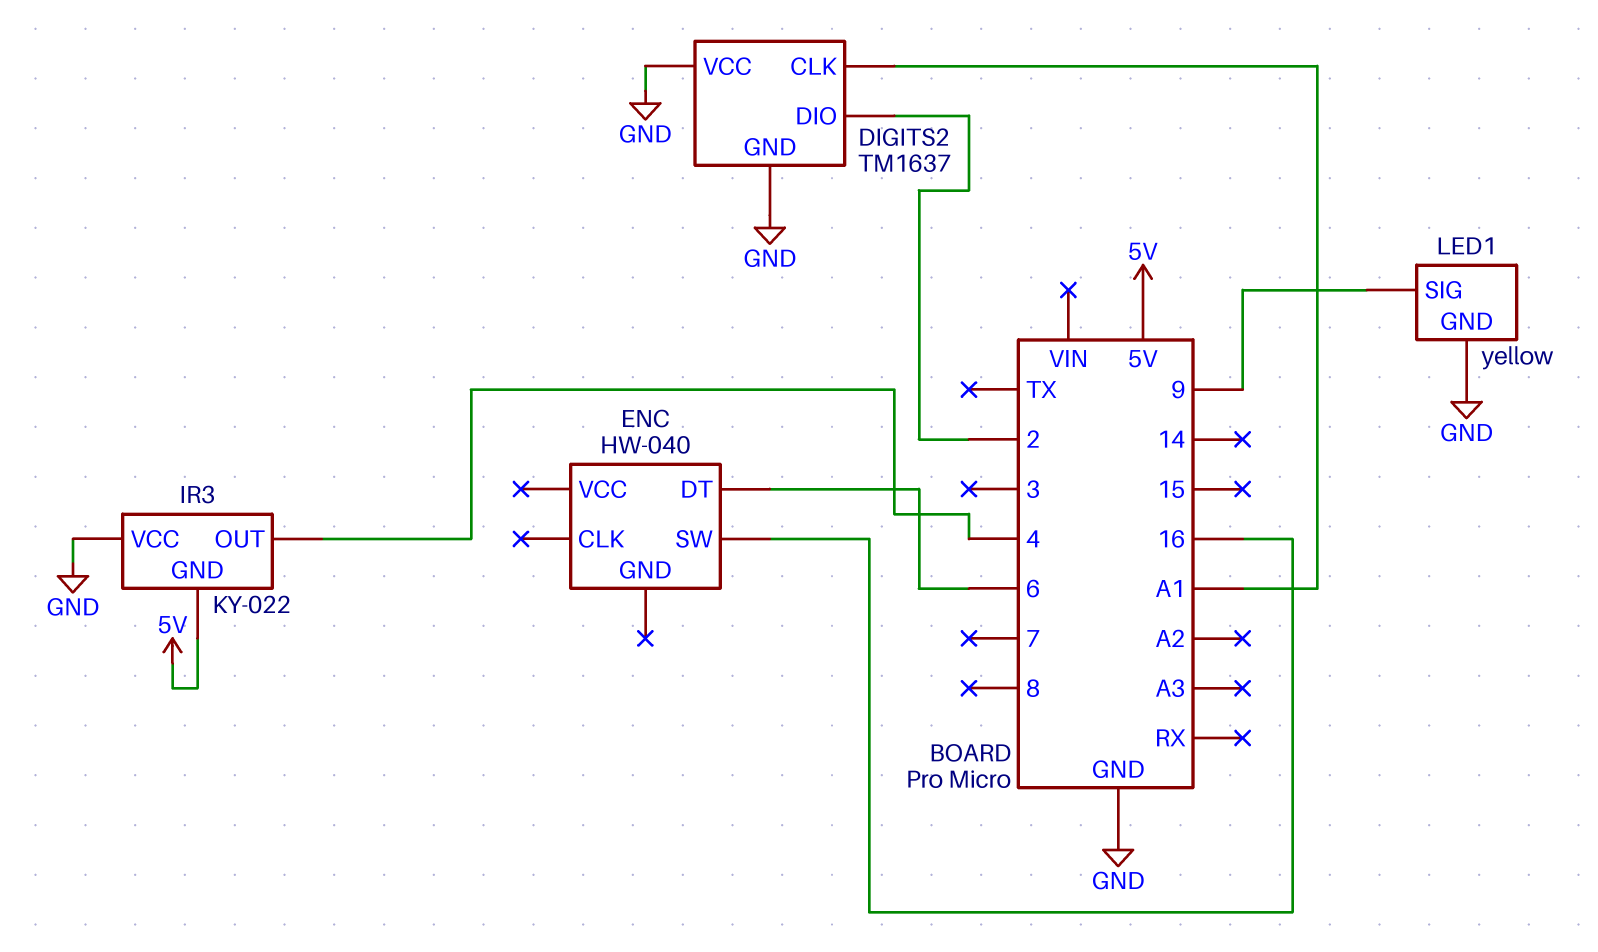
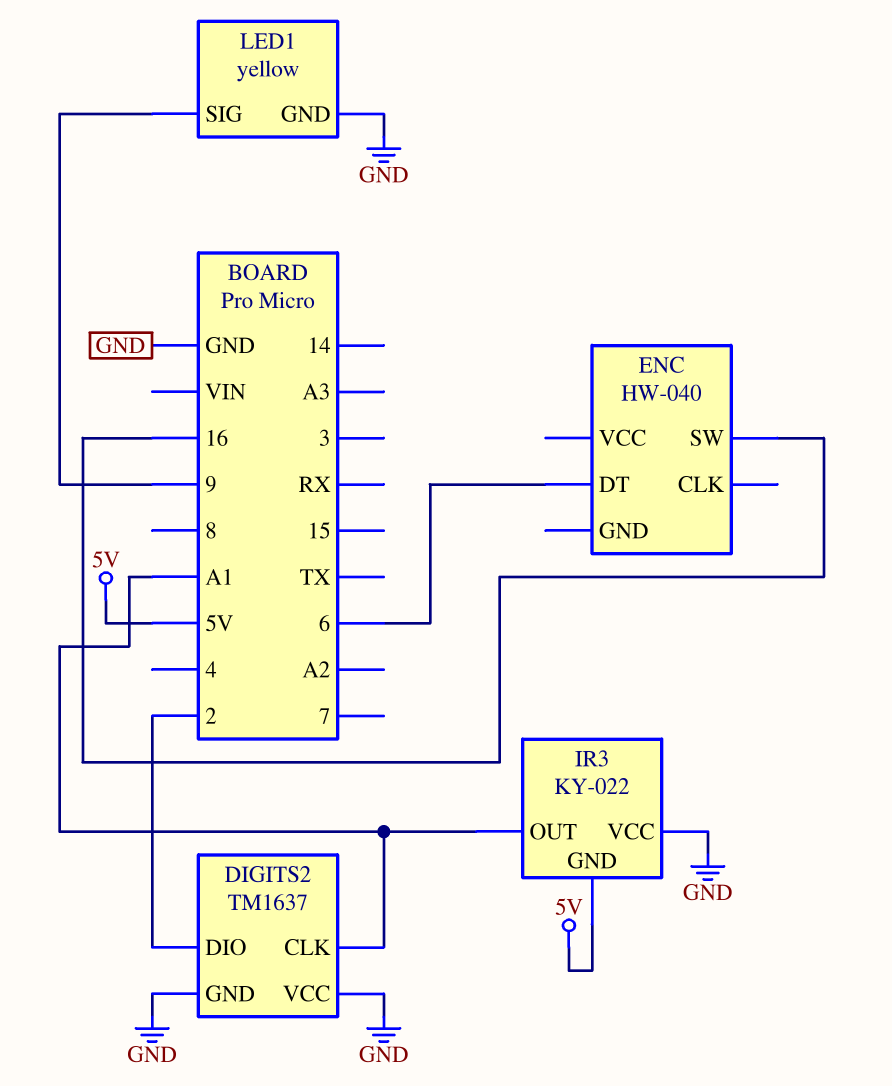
IR3 pin OUT: 4 -> A1

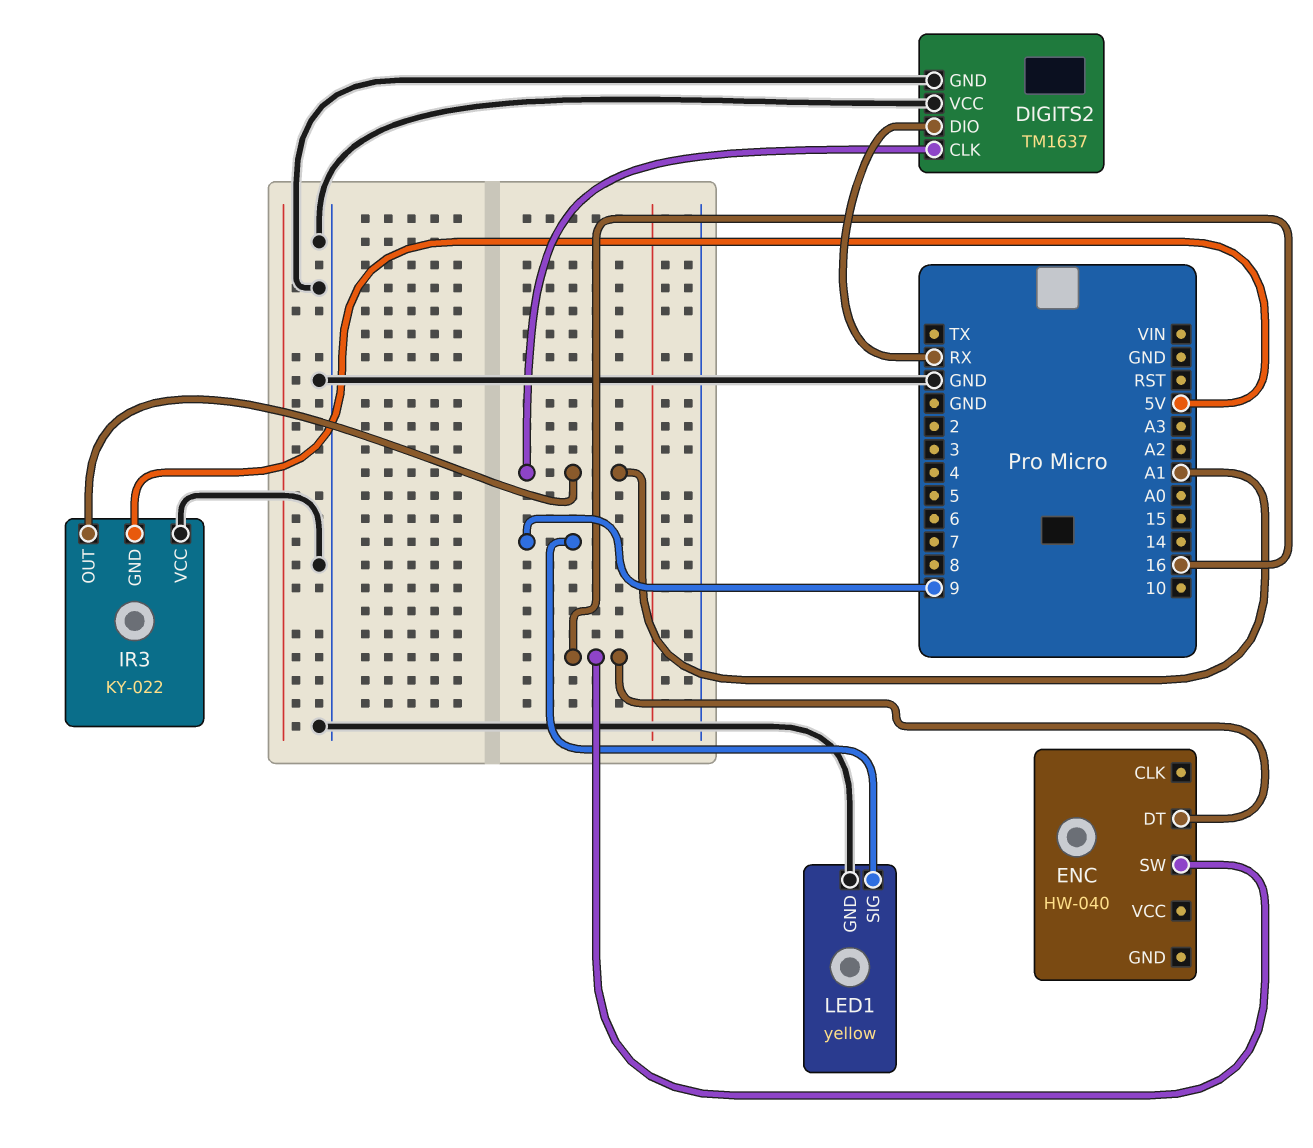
DIGITS2 pin DIO: 2 -> RX
ENC pin DT: 6 -> 16

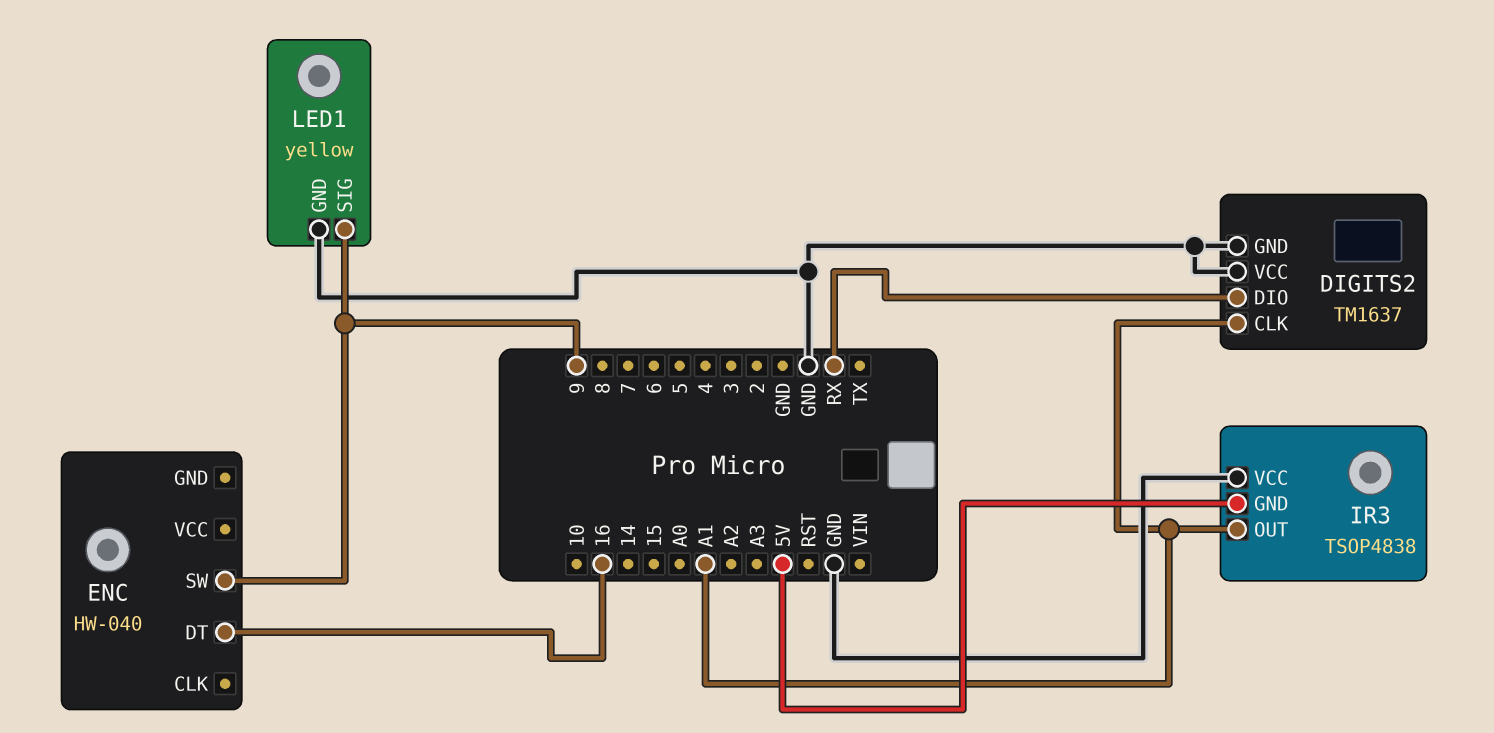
ENC pin SW: 16 -> 9
IR3: KY-022 -> TSOP4838

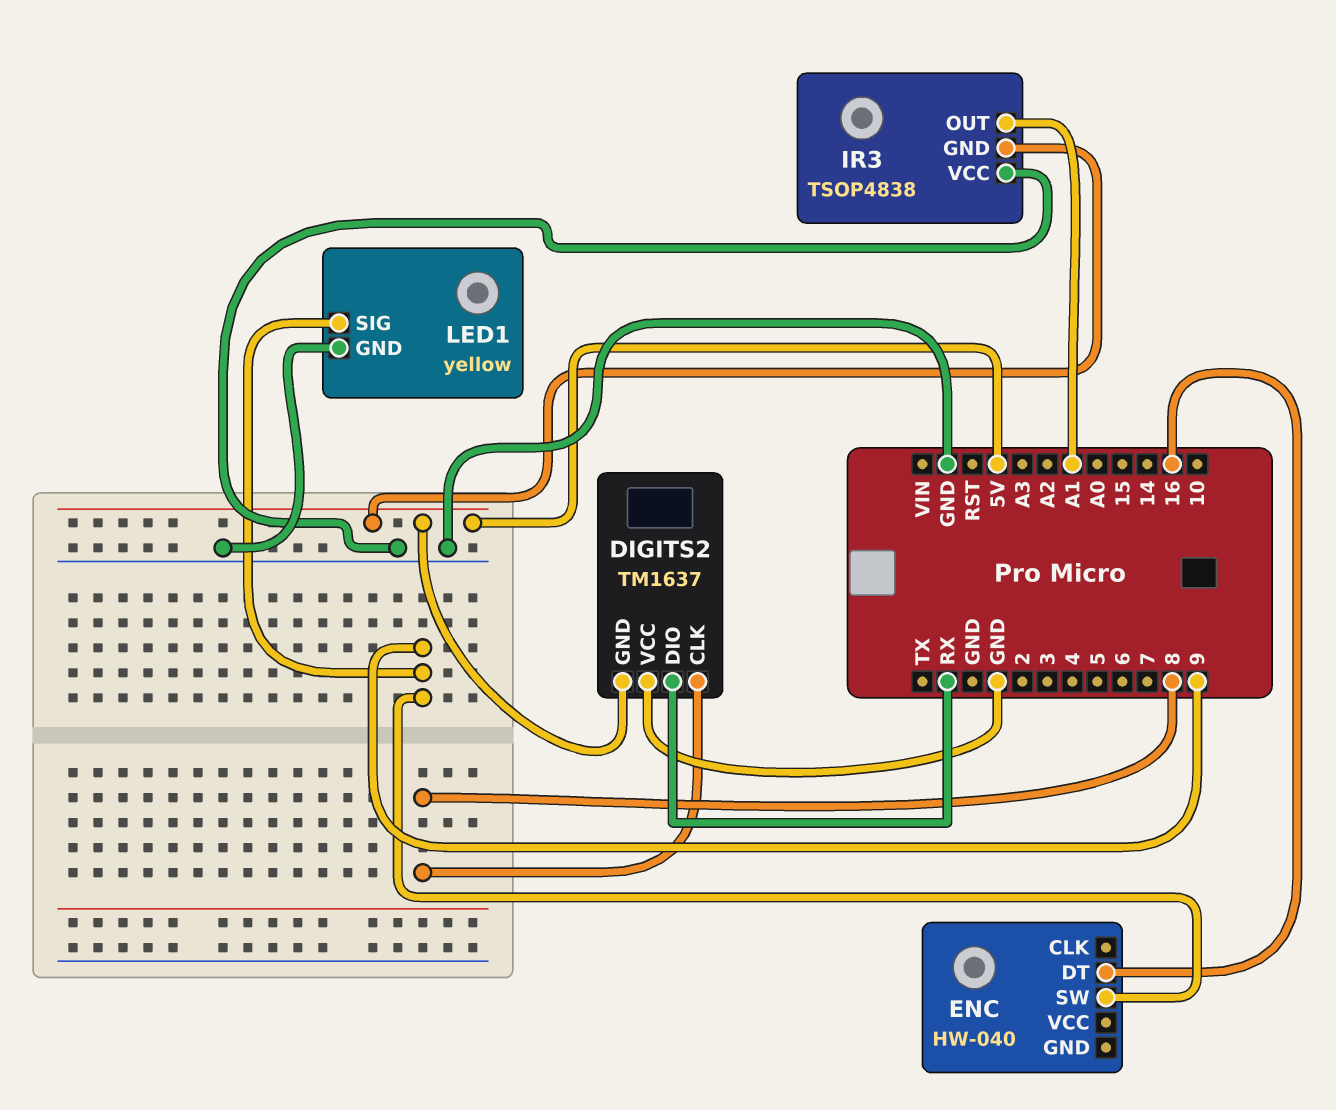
DIGITS2 pin CLK: A1 -> 8
DIGITS2 pin GND: GND -> 5V

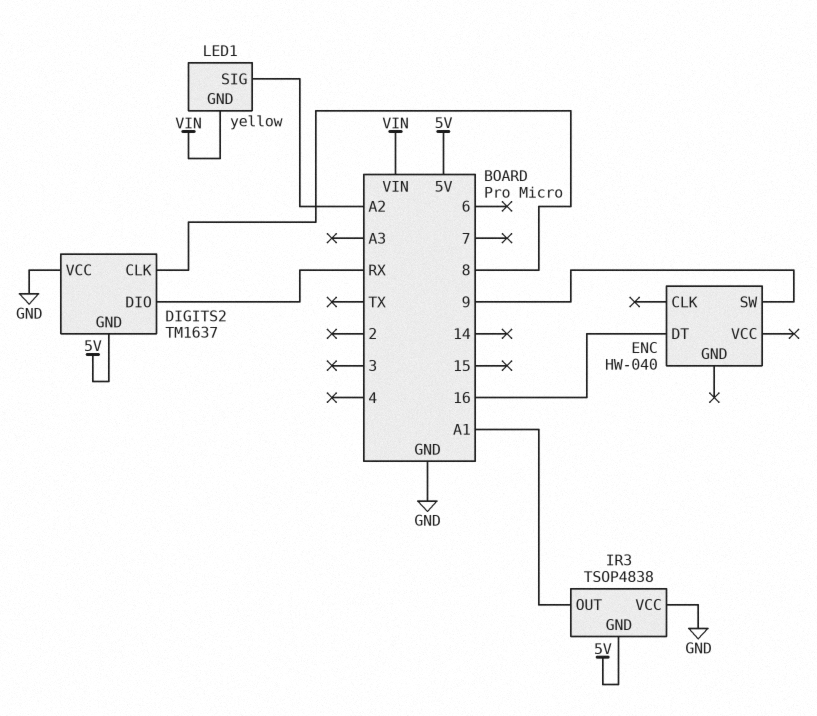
LED1 pin GND: GND -> VIN
LED1 pin SIG: 9 -> A2

